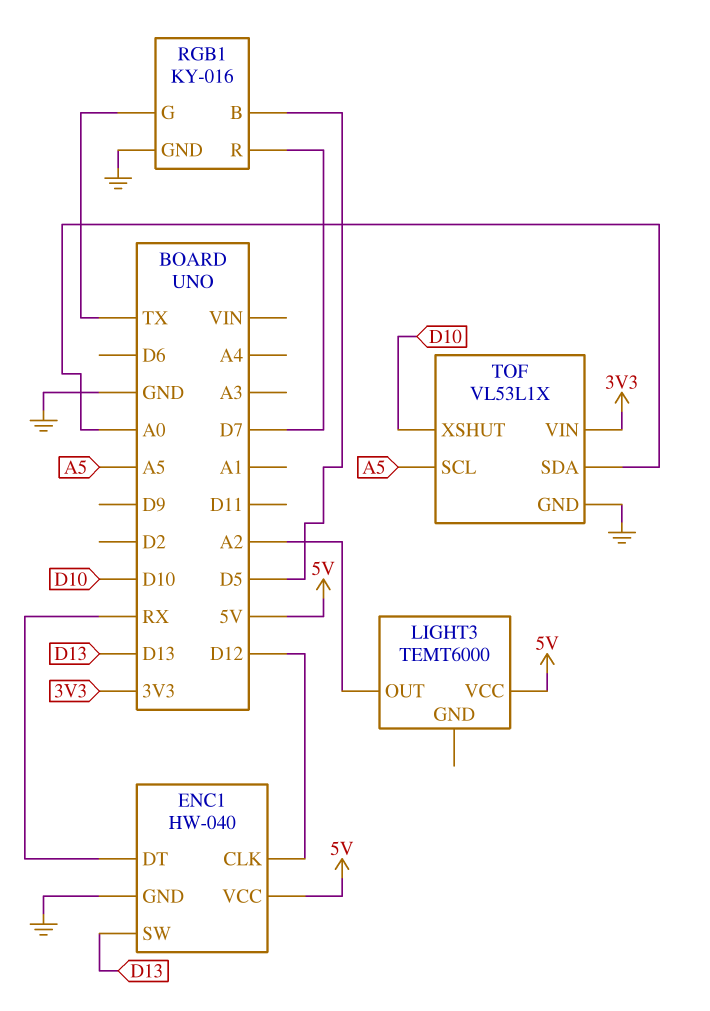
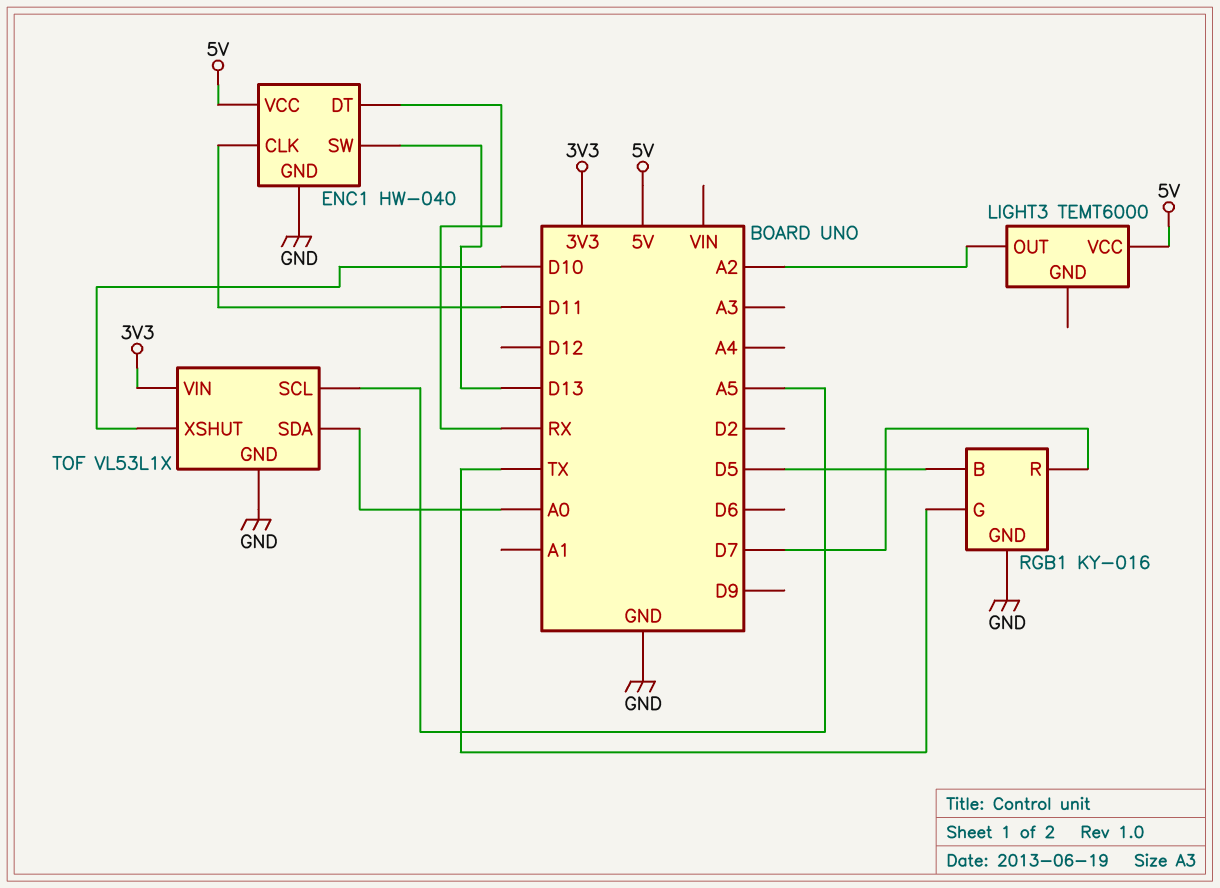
ENC1 pin CLK: D12 -> D11

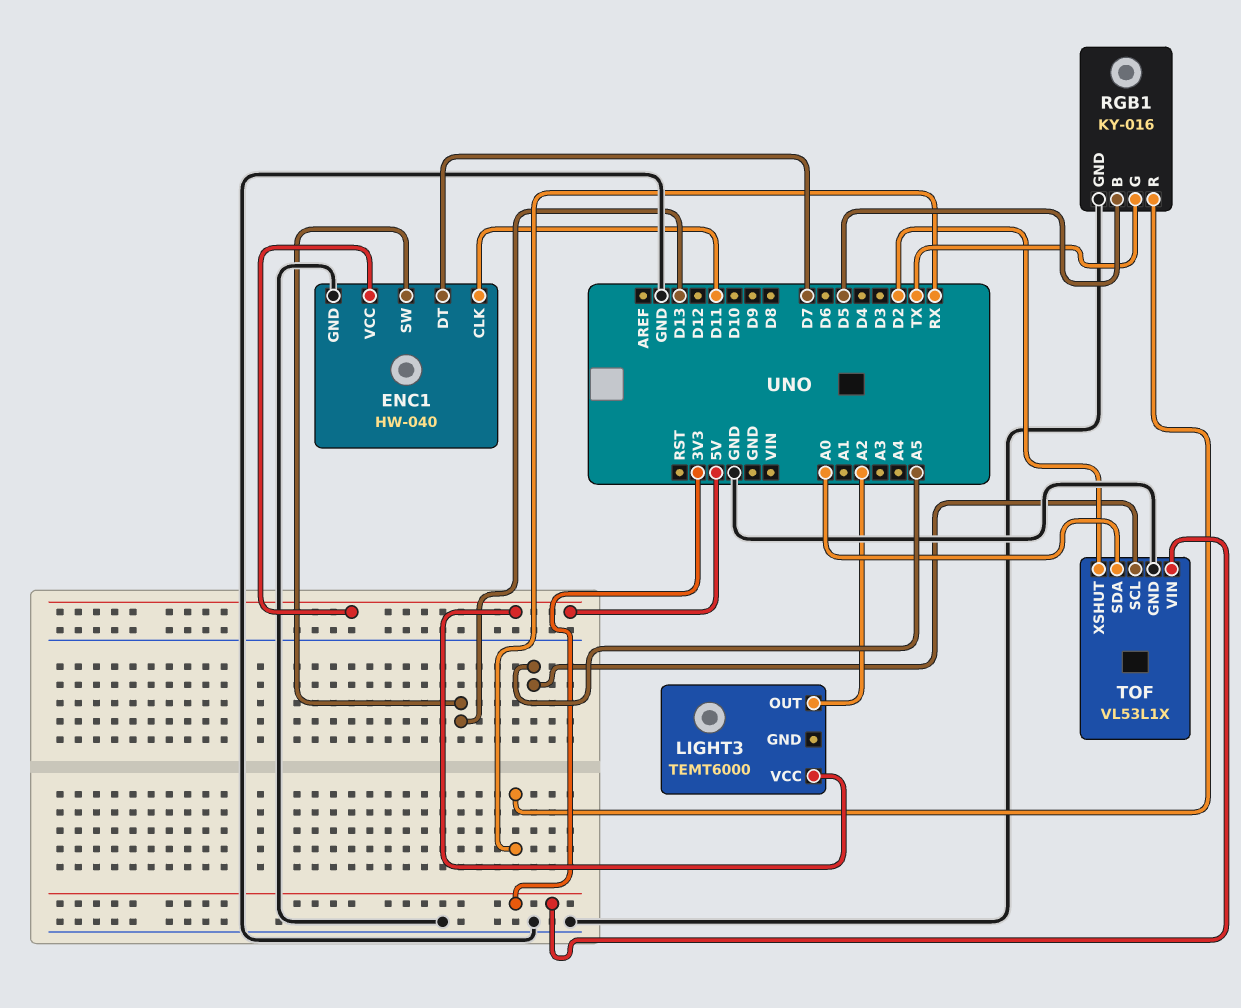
ENC1 pin DT: RX -> D7
RGB1 pin R: D7 -> RX
TOF pin XSHUT: D10 -> D2

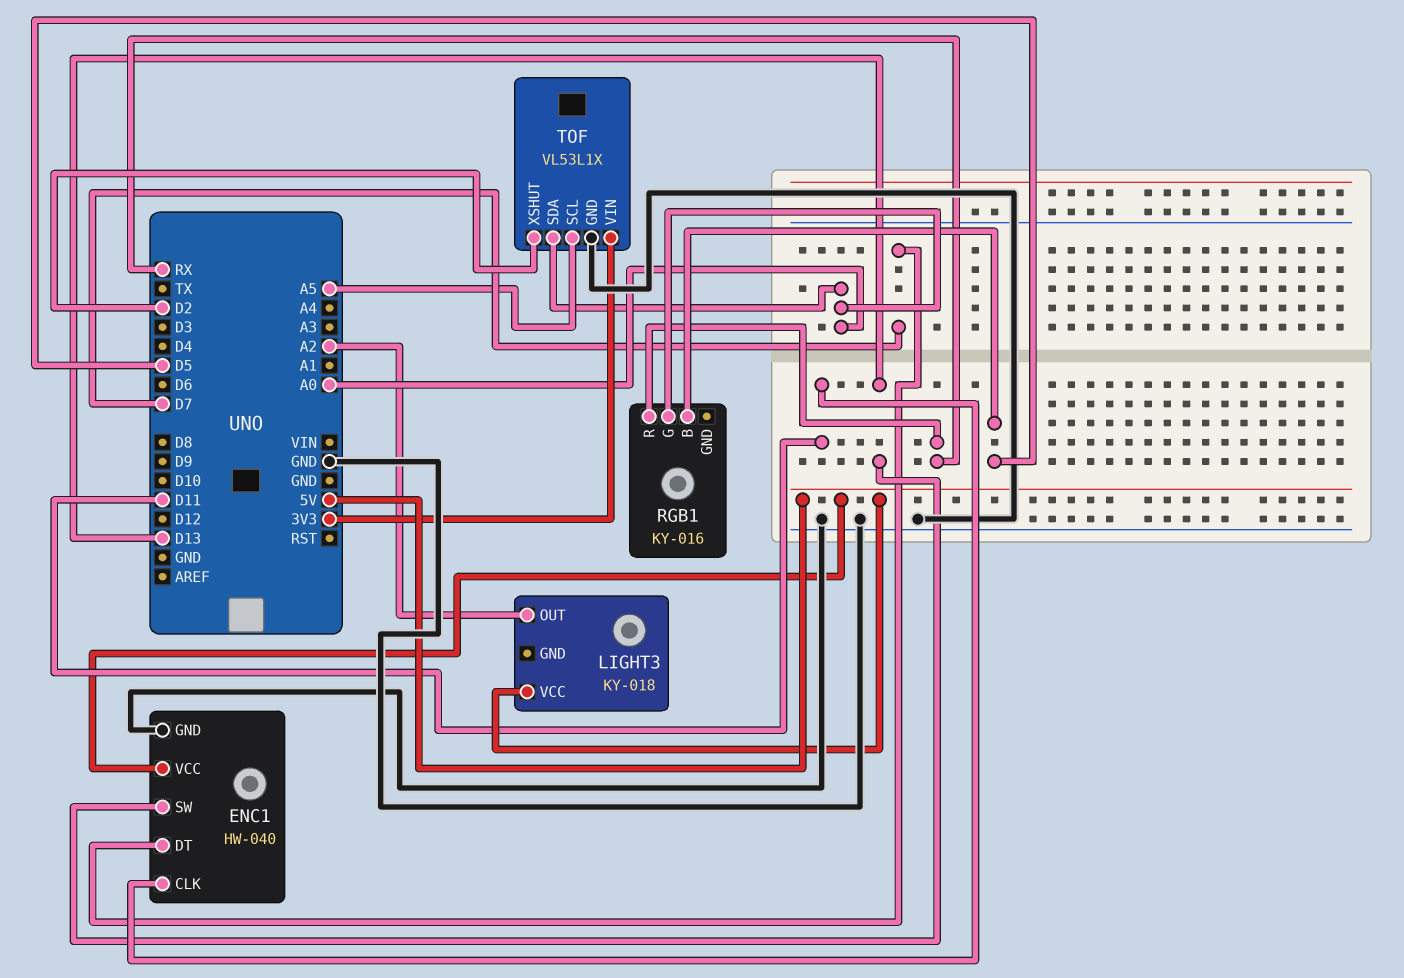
LIGHT3: TEMT6000 -> KY-018
RGB1 pin G: TX -> A0
RGB1 pin GND: GND -> none

